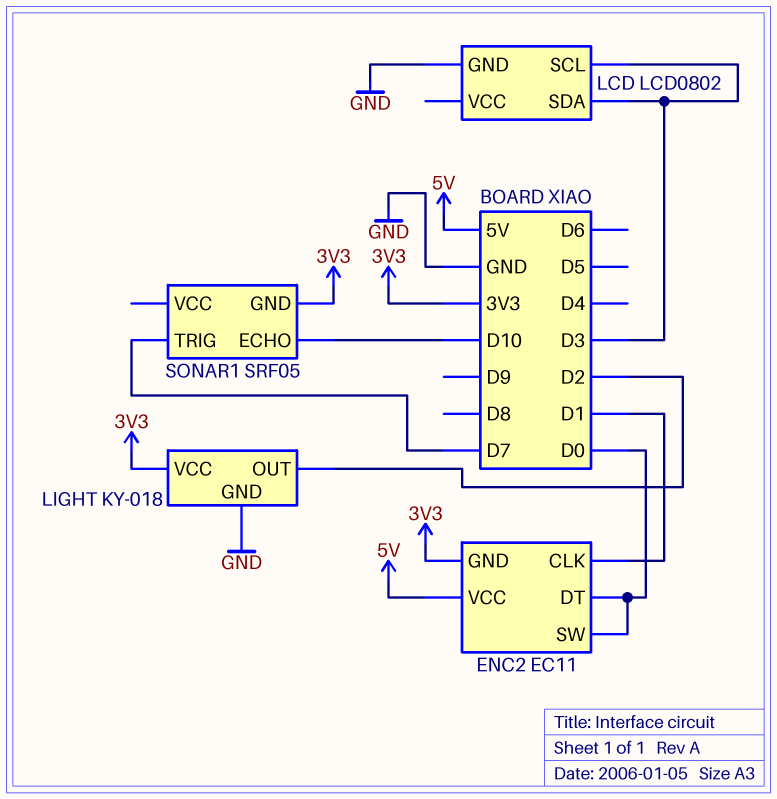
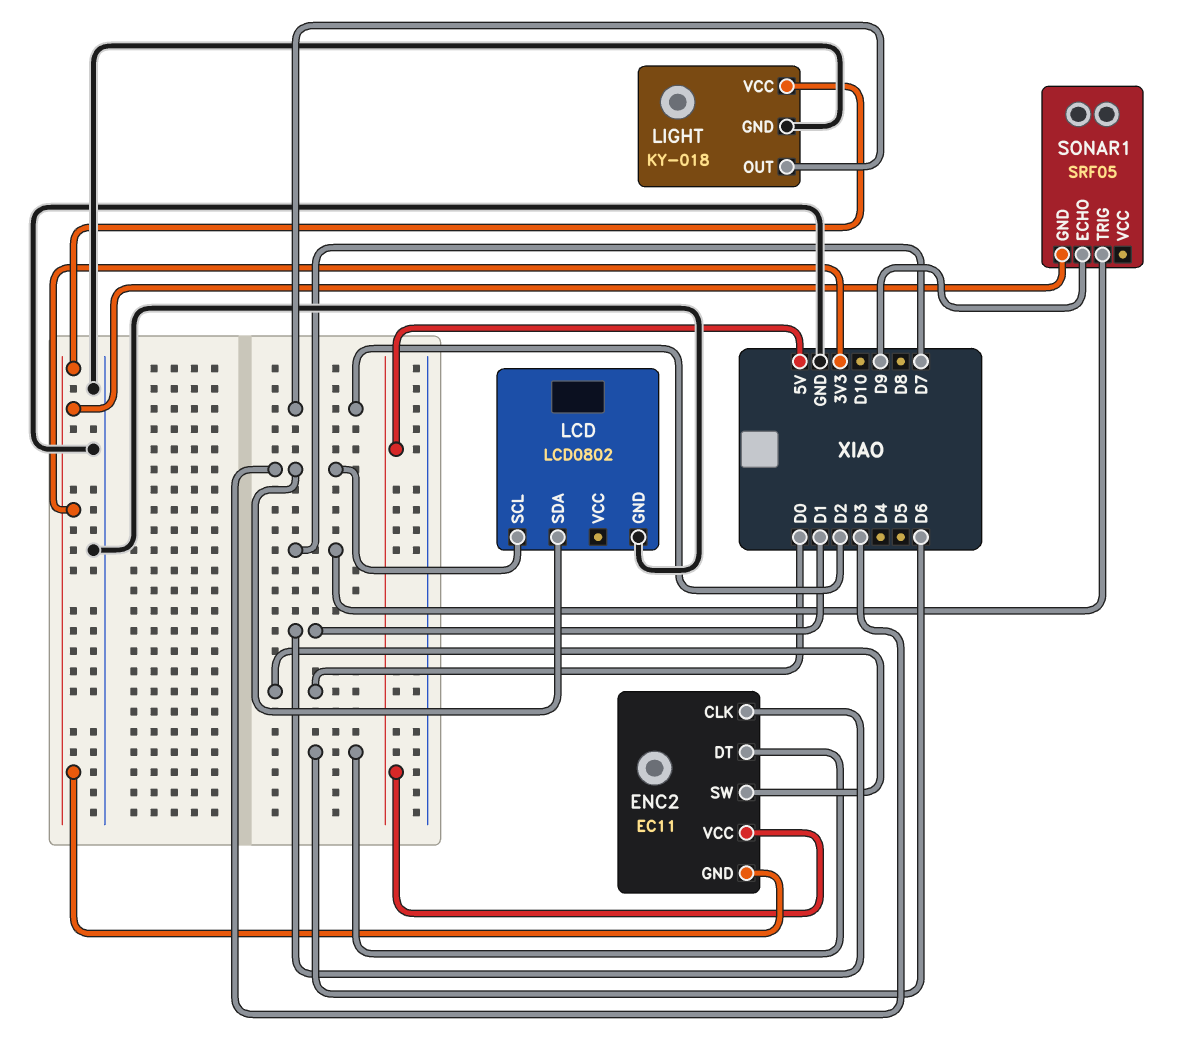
ENC2 pin DT: D0 -> D6
SONAR1 pin ECHO: D10 -> D9

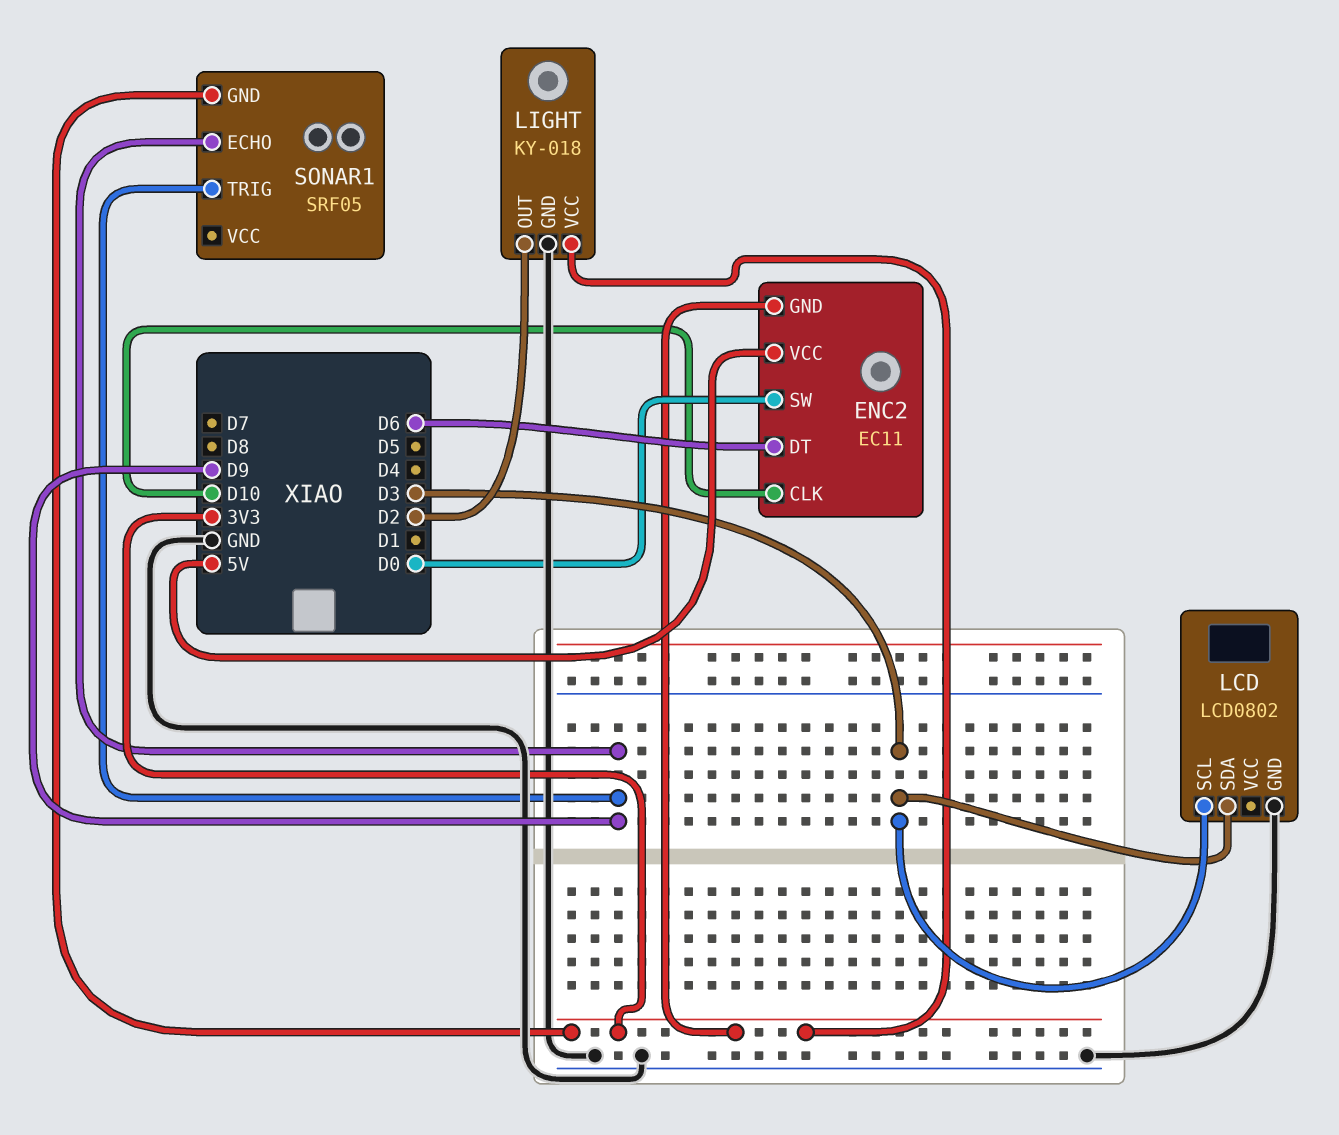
ENC2 pin CLK: D1 -> D10
SONAR1 pin TRIG: D7 -> D9

